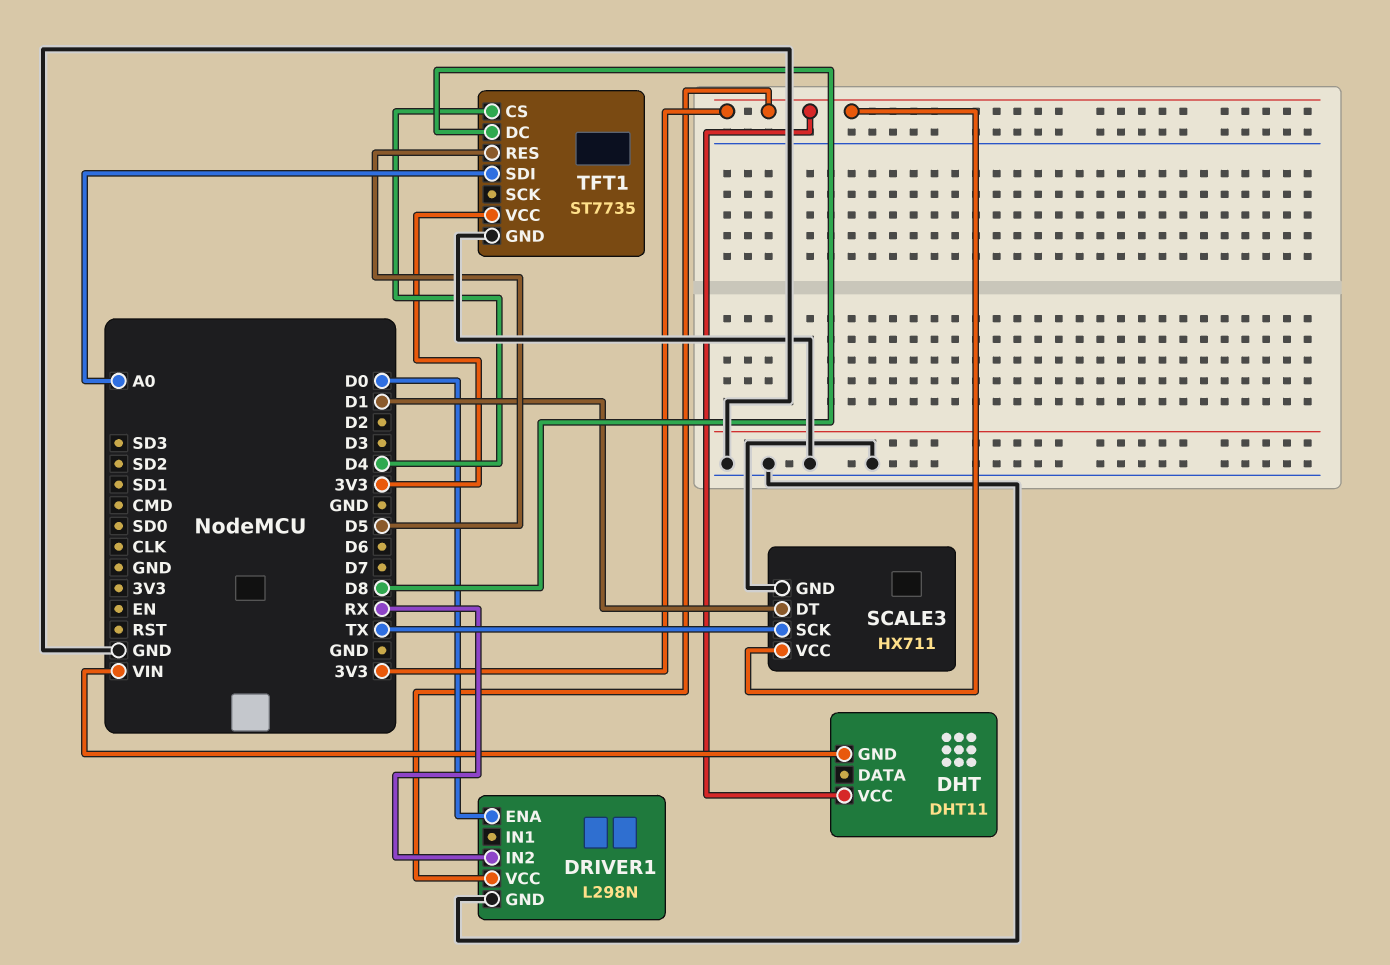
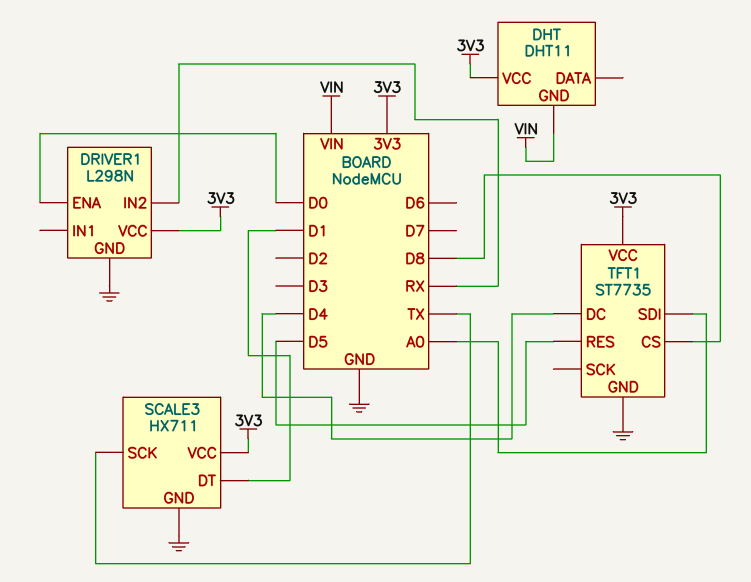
TFT1 pin CS: D4 -> D8
TFT1 pin DC: D8 -> D4

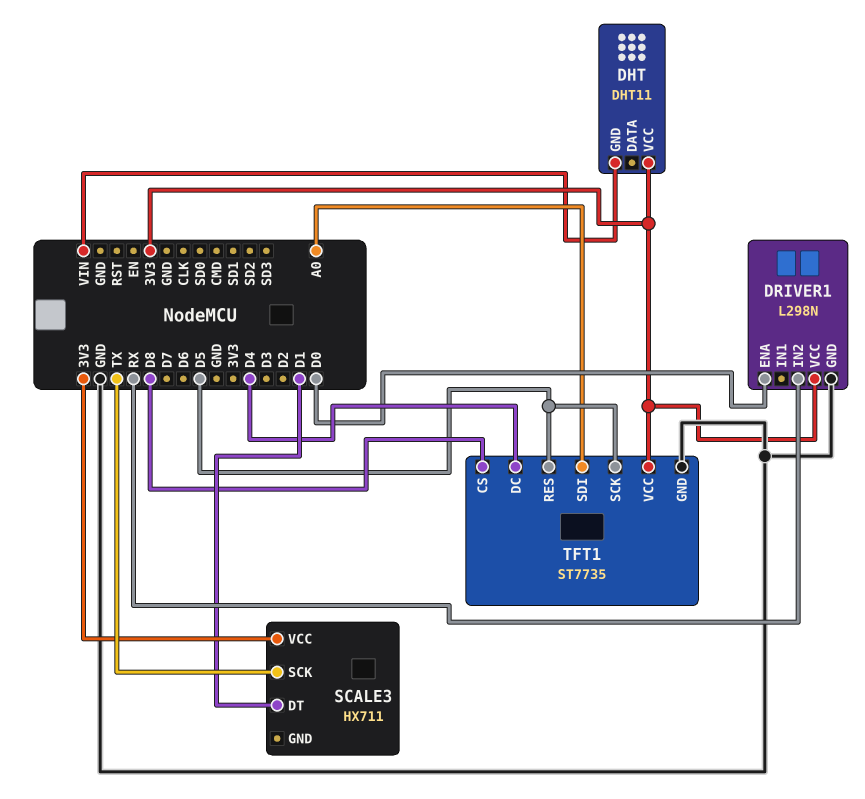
SCALE3 pin GND: GND -> none
TFT1 pin SCK: none -> D5

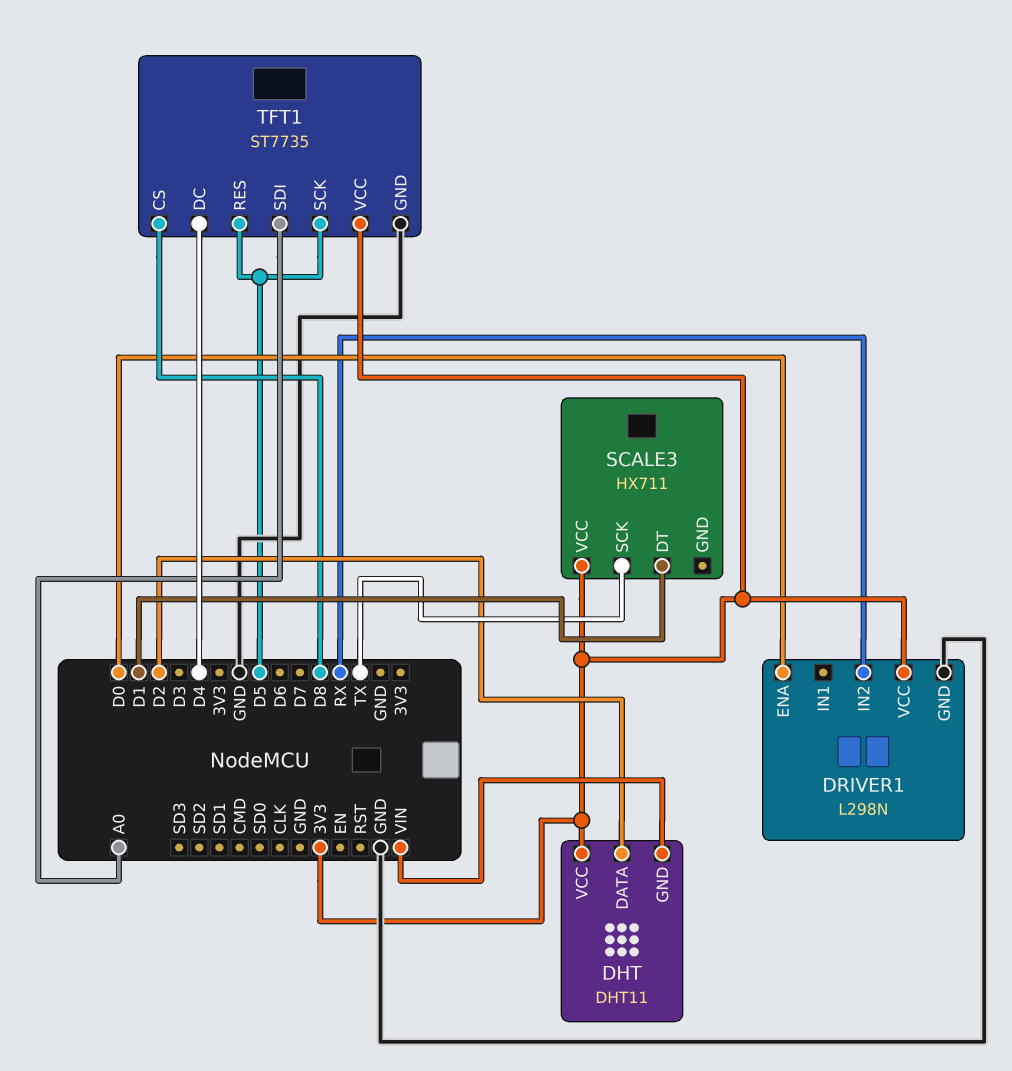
DHT pin DATA: none -> D2

